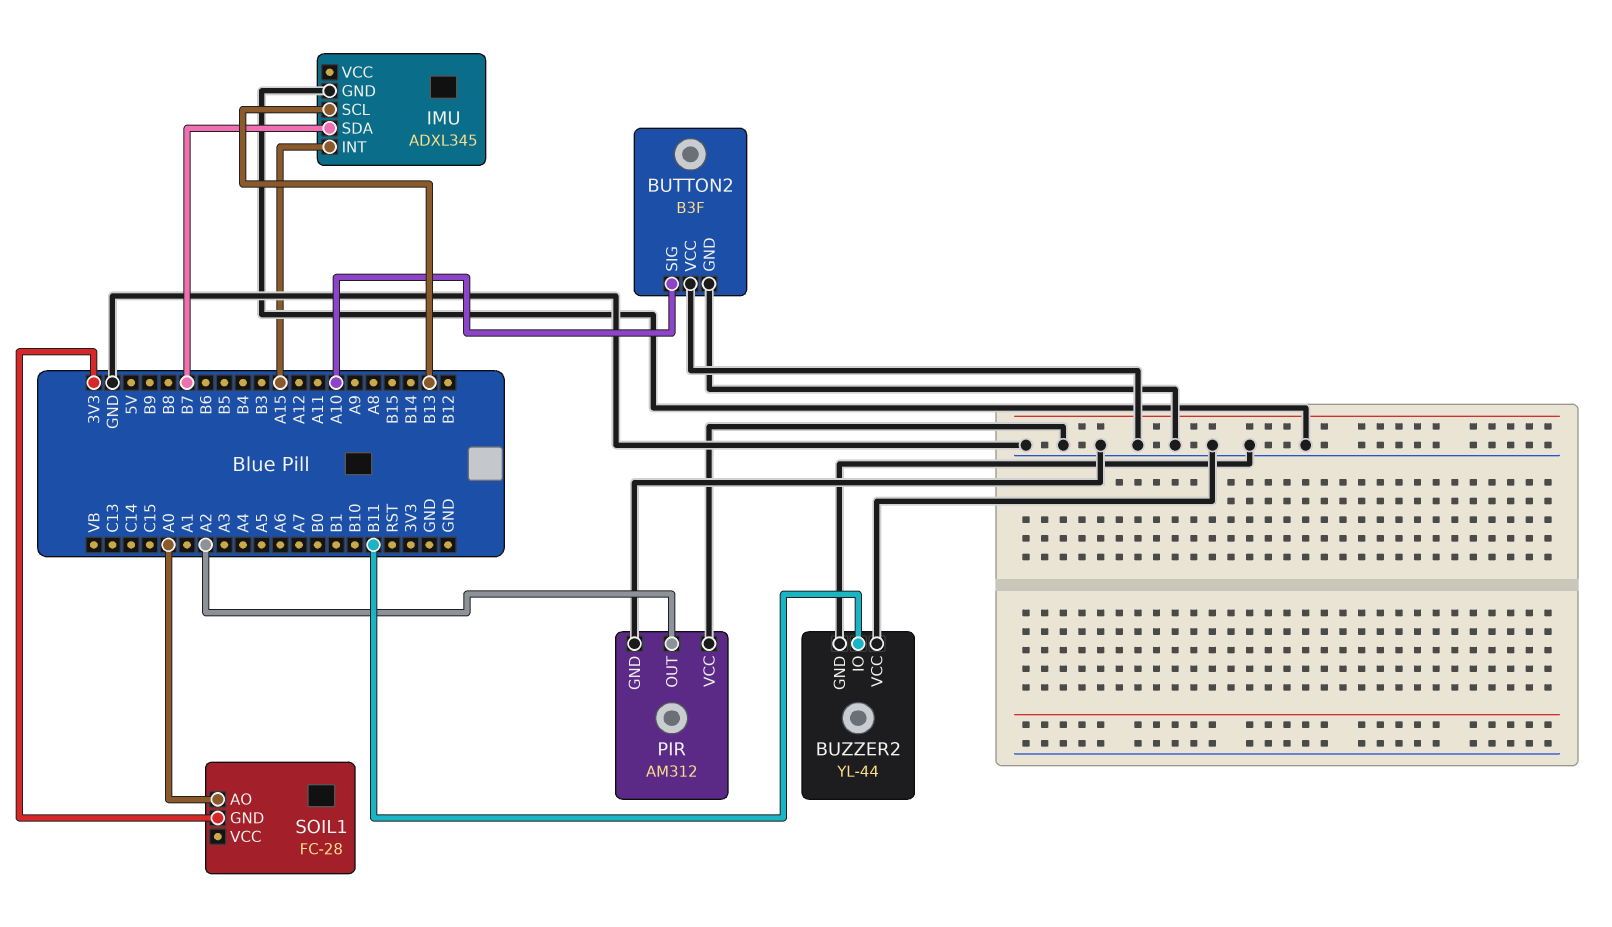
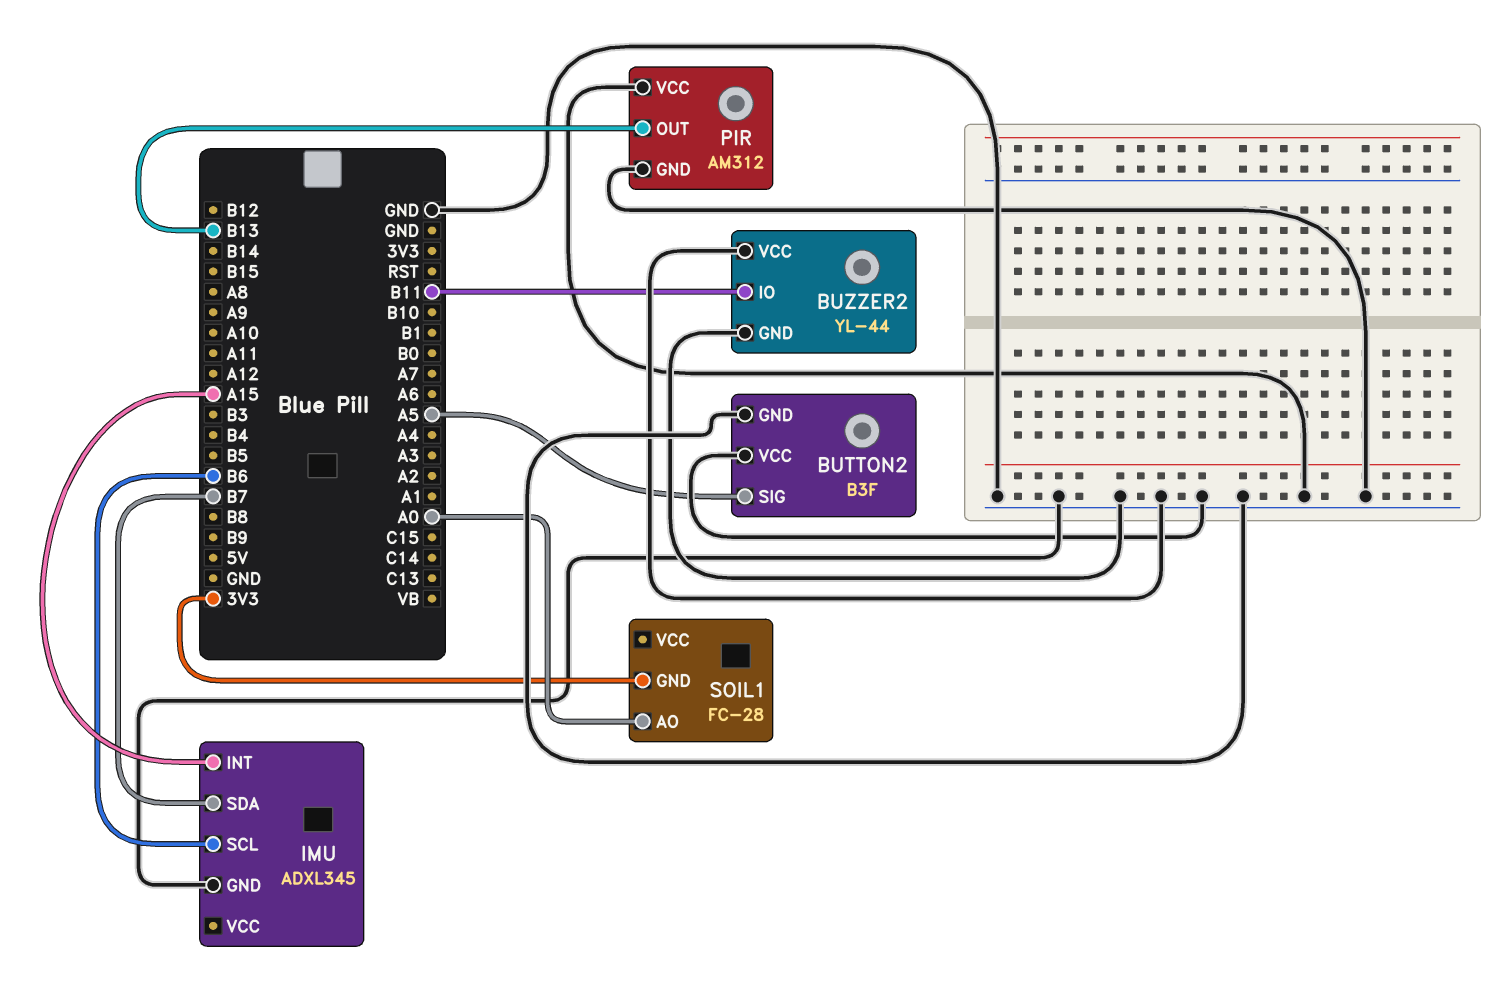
BUTTON2 pin SIG: A10 -> A5
IMU pin SCL: B13 -> B6
PIR pin OUT: A2 -> B13

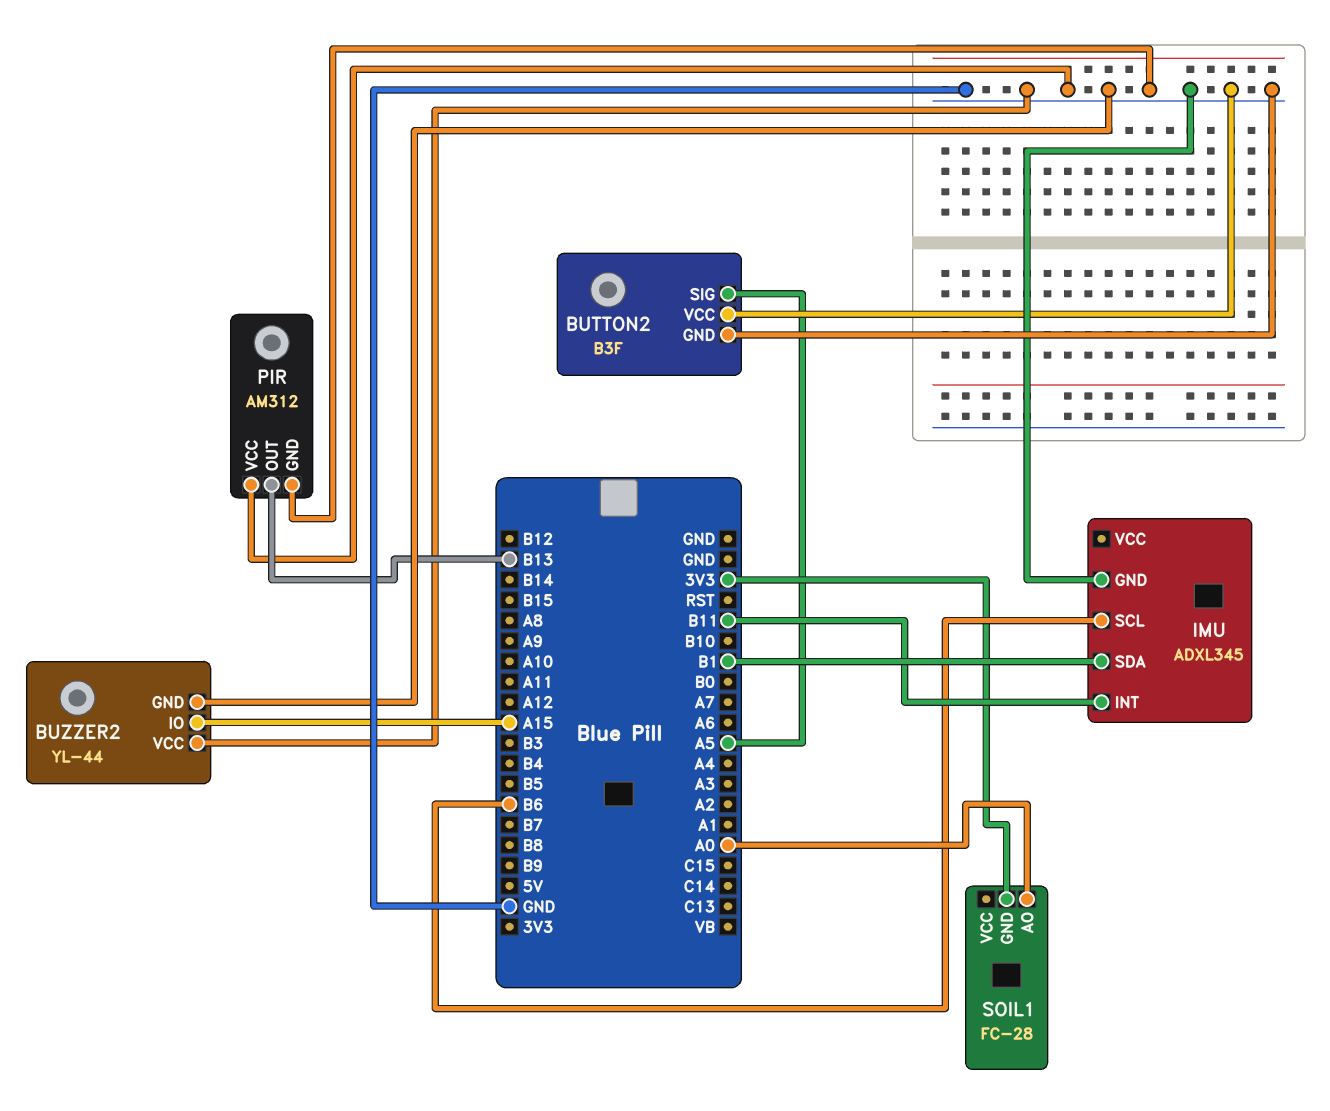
BUZZER2 pin IO: B11 -> A15
IMU pin INT: A15 -> B11
IMU pin SDA: B7 -> B1

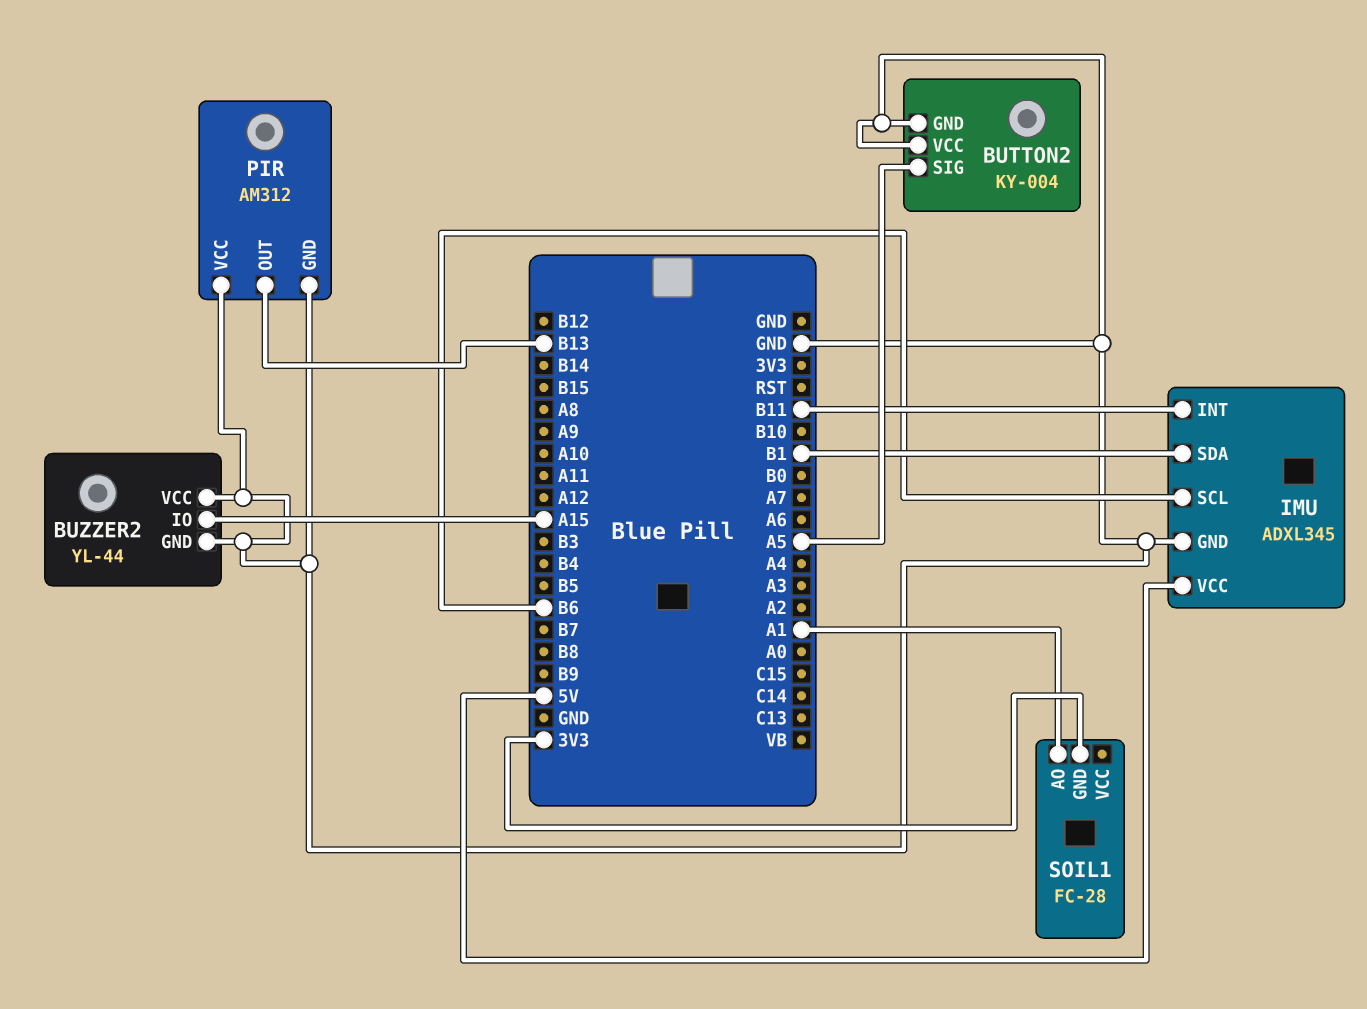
BUTTON2: B3F -> KY-004
IMU pin VCC: none -> 5V
SOIL1 pin AO: A0 -> A1

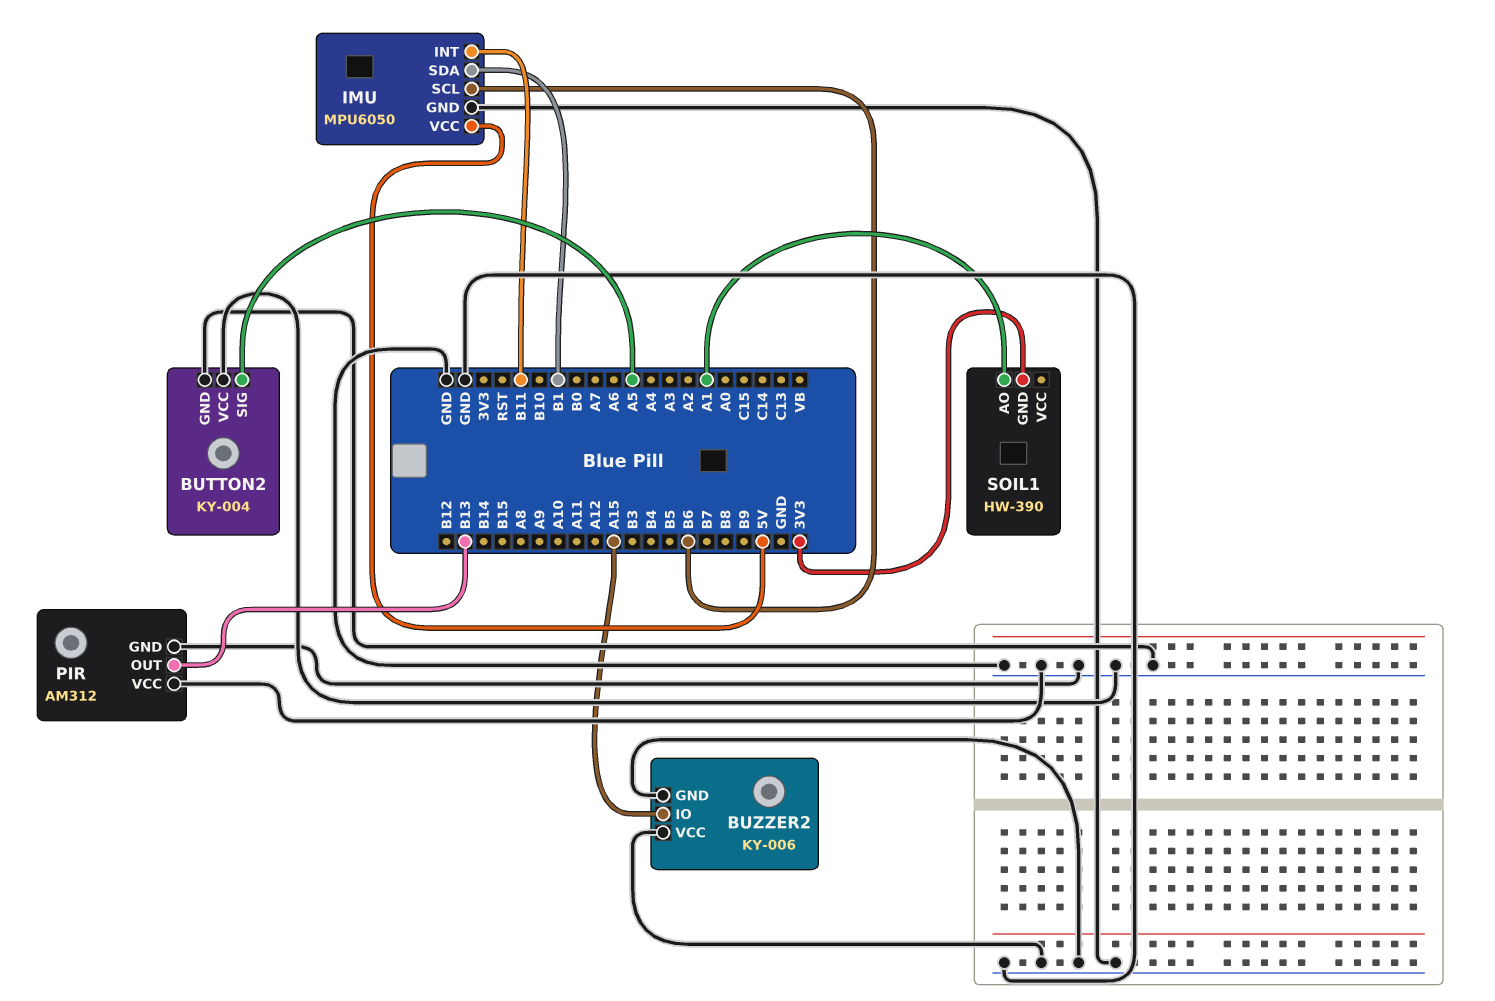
BUZZER2: YL-44 -> KY-006
IMU: ADXL345 -> MPU6050
SOIL1: FC-28 -> HW-390

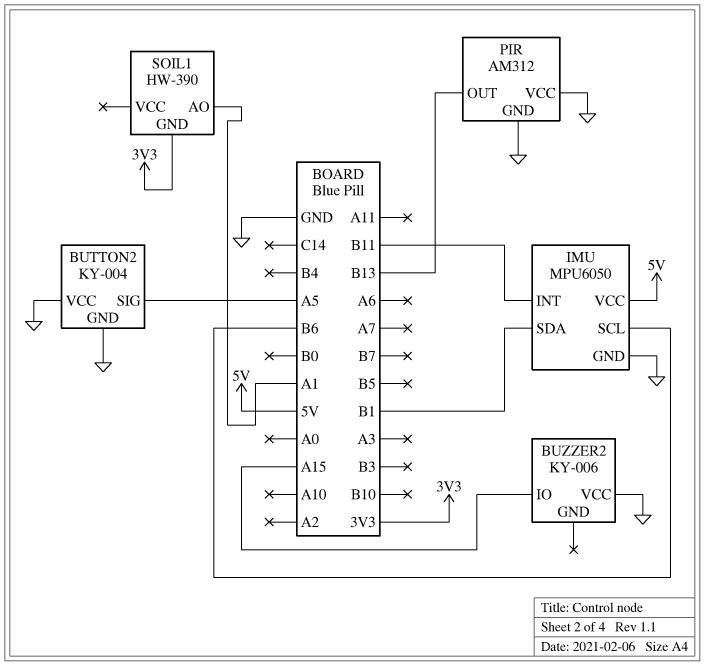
BUZZER2 pin GND: GND -> none

